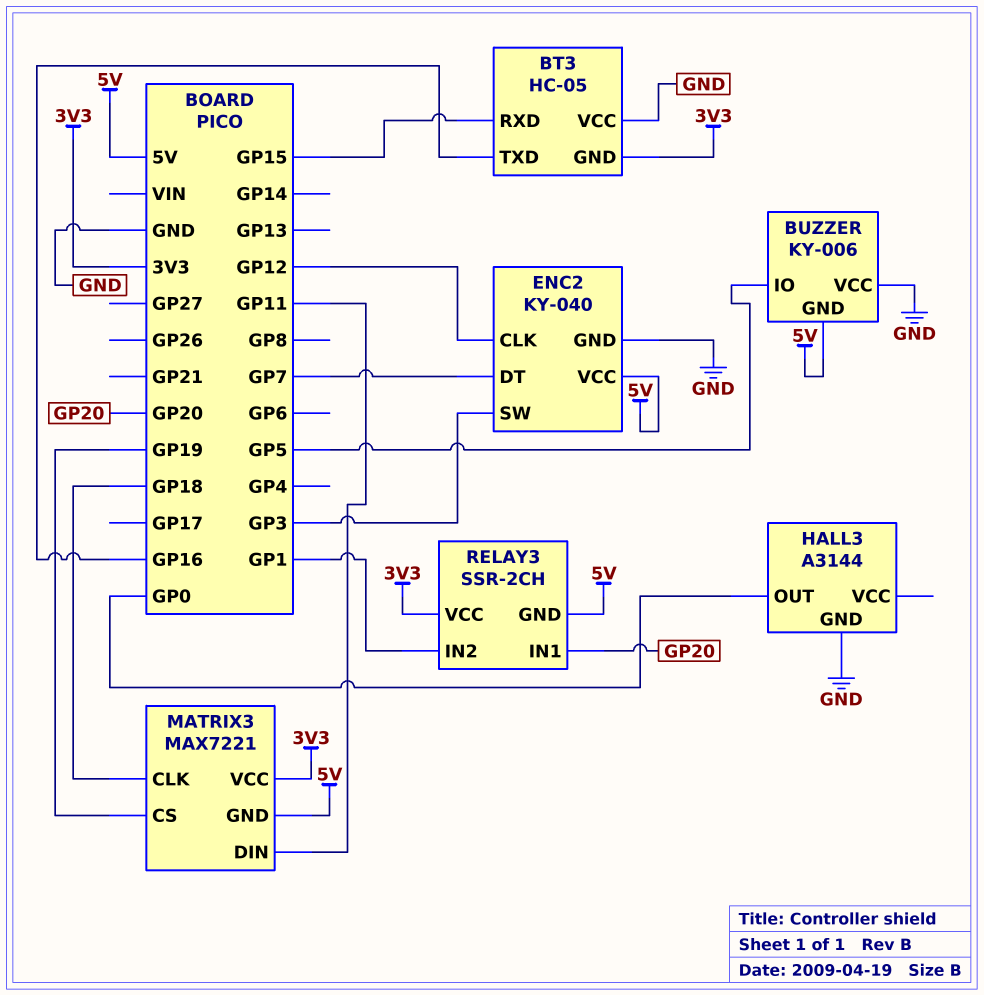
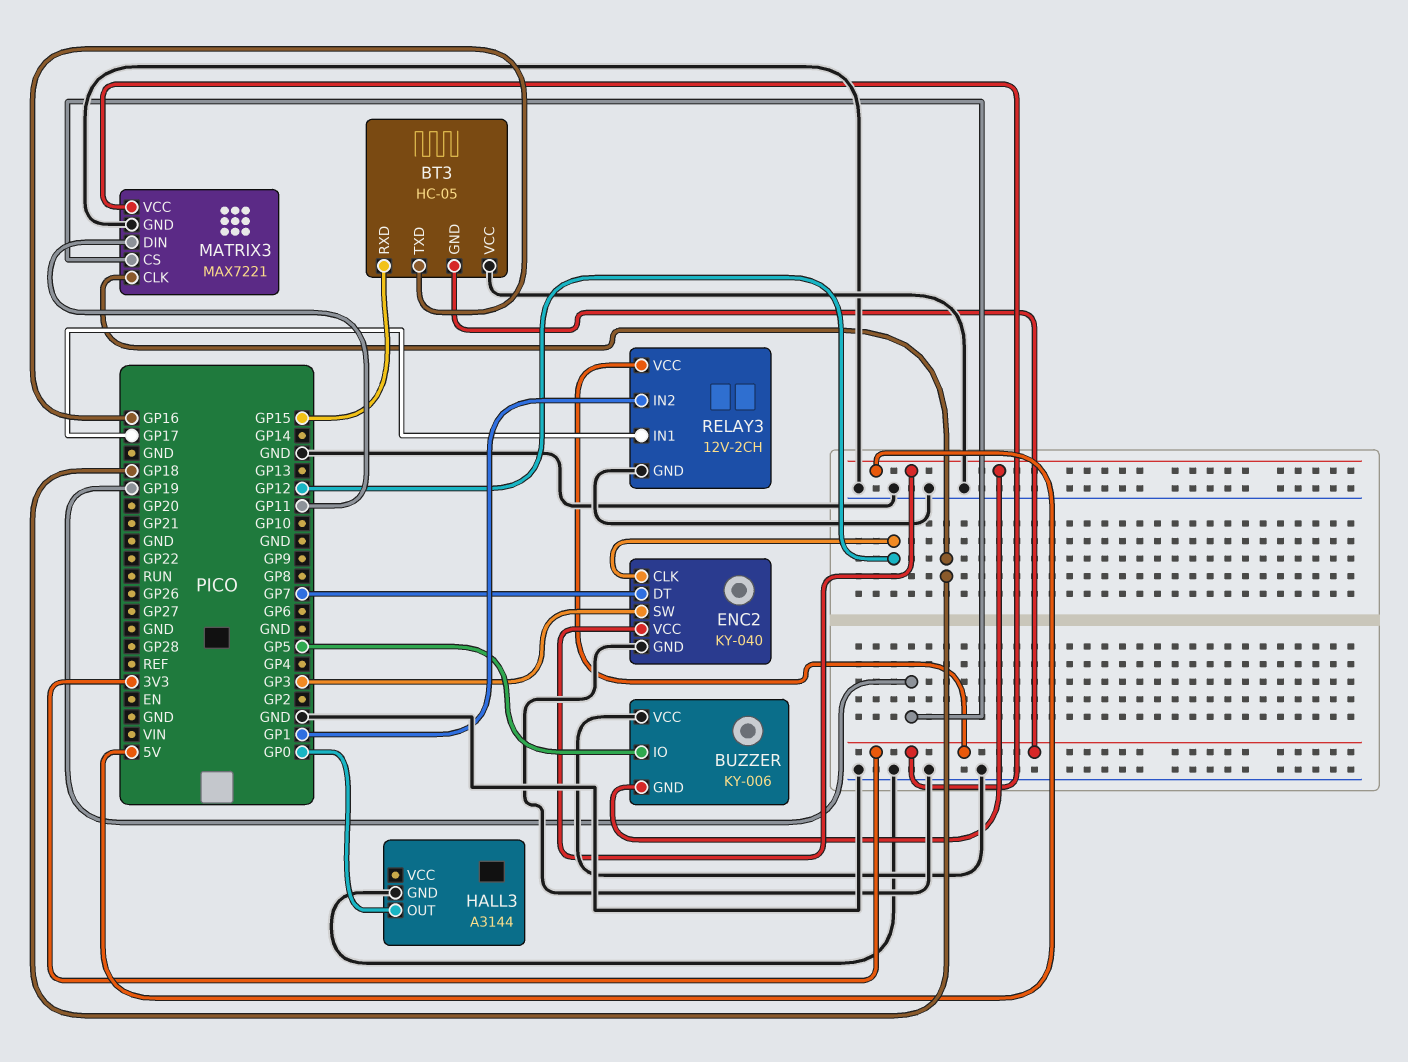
MATRIX3 pin GND: 5V -> GND
RELAY3: SSR-2CH -> 12V-2CH
RELAY3 pin GND: 5V -> GND
RELAY3 pin IN1: GP20 -> GP17

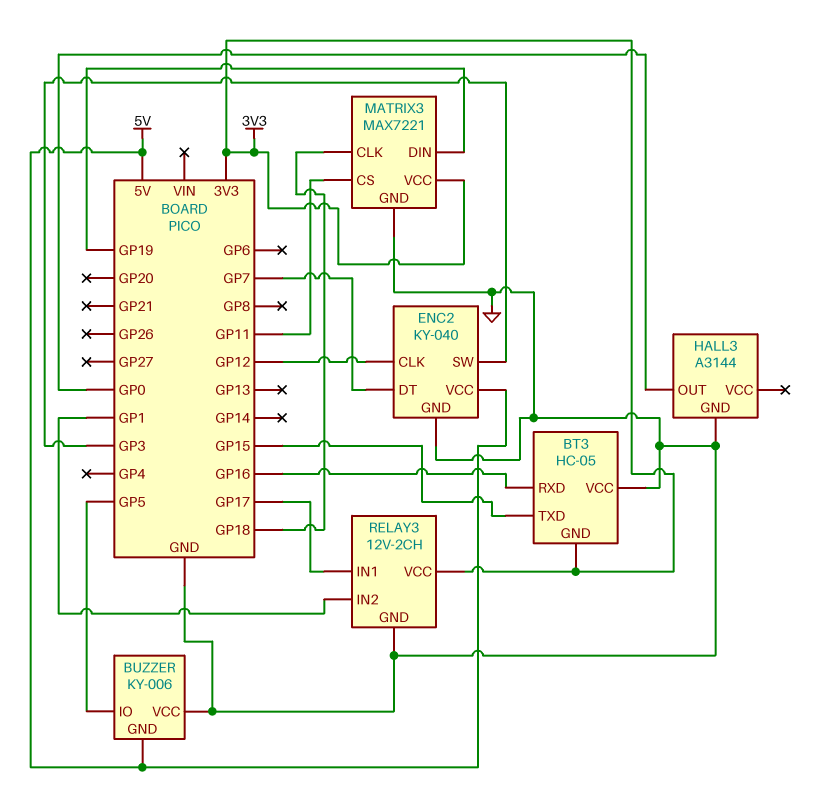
BT3 pin RXD: GP15 -> GP16
BT3 pin TXD: GP16 -> GP15
MATRIX3 pin CS: GP19 -> GP11
MATRIX3 pin DIN: GP11 -> GP19

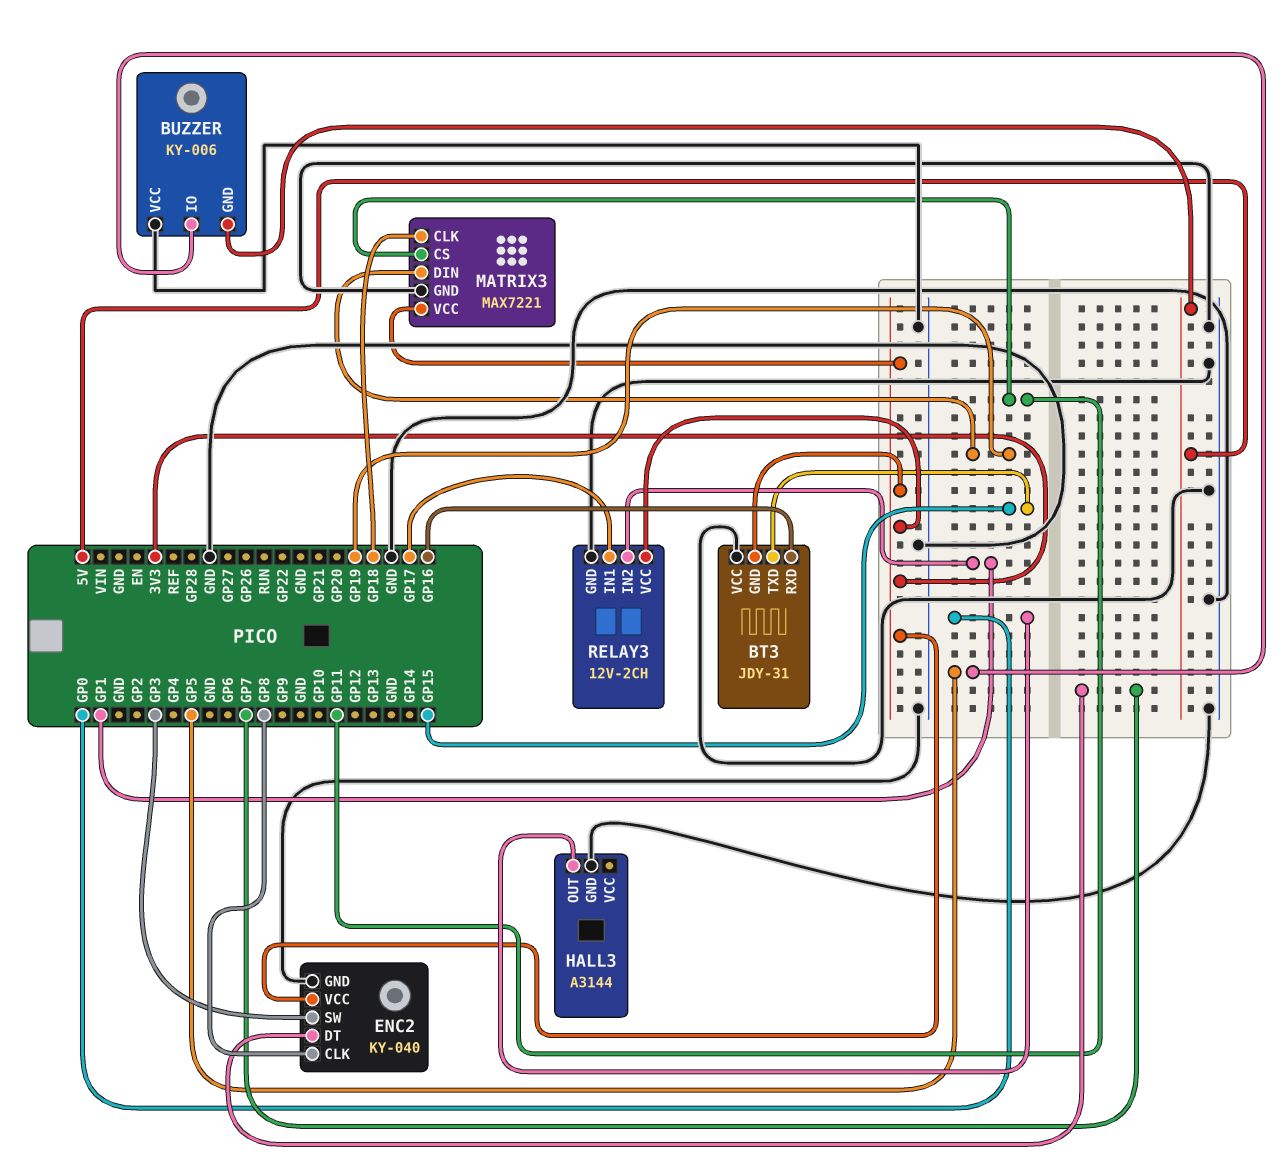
BT3: HC-05 -> JDY-31
ENC2 pin CLK: GP12 -> GP8
ENC2 pin VCC: 5V -> 3V3

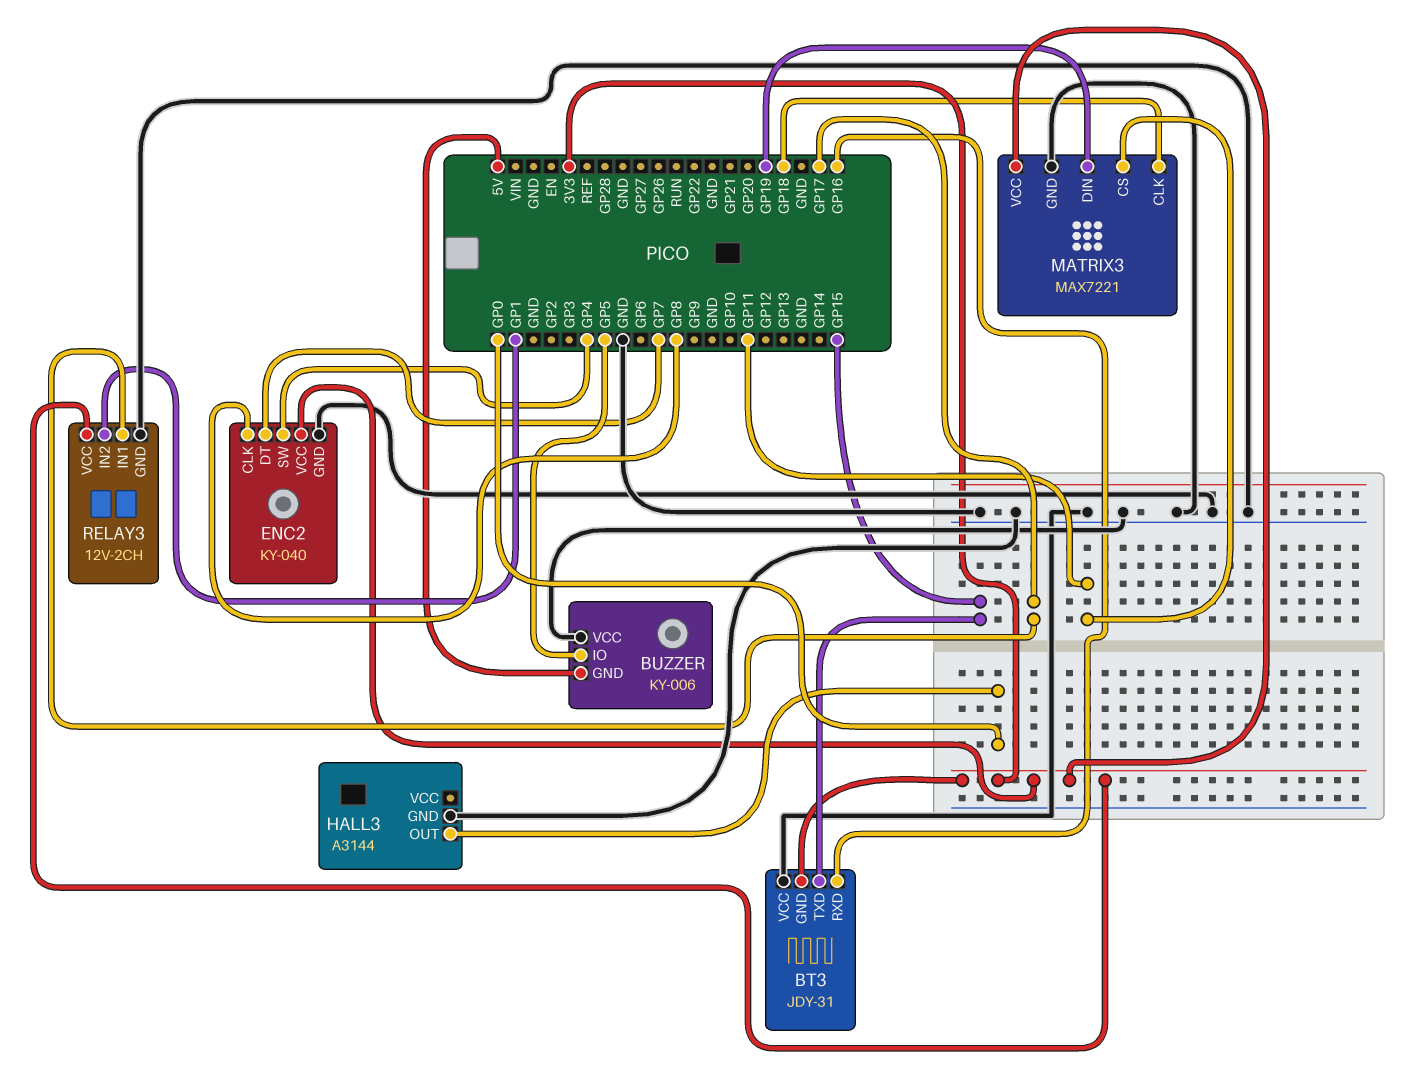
ENC2 pin SW: GP3 -> GP4

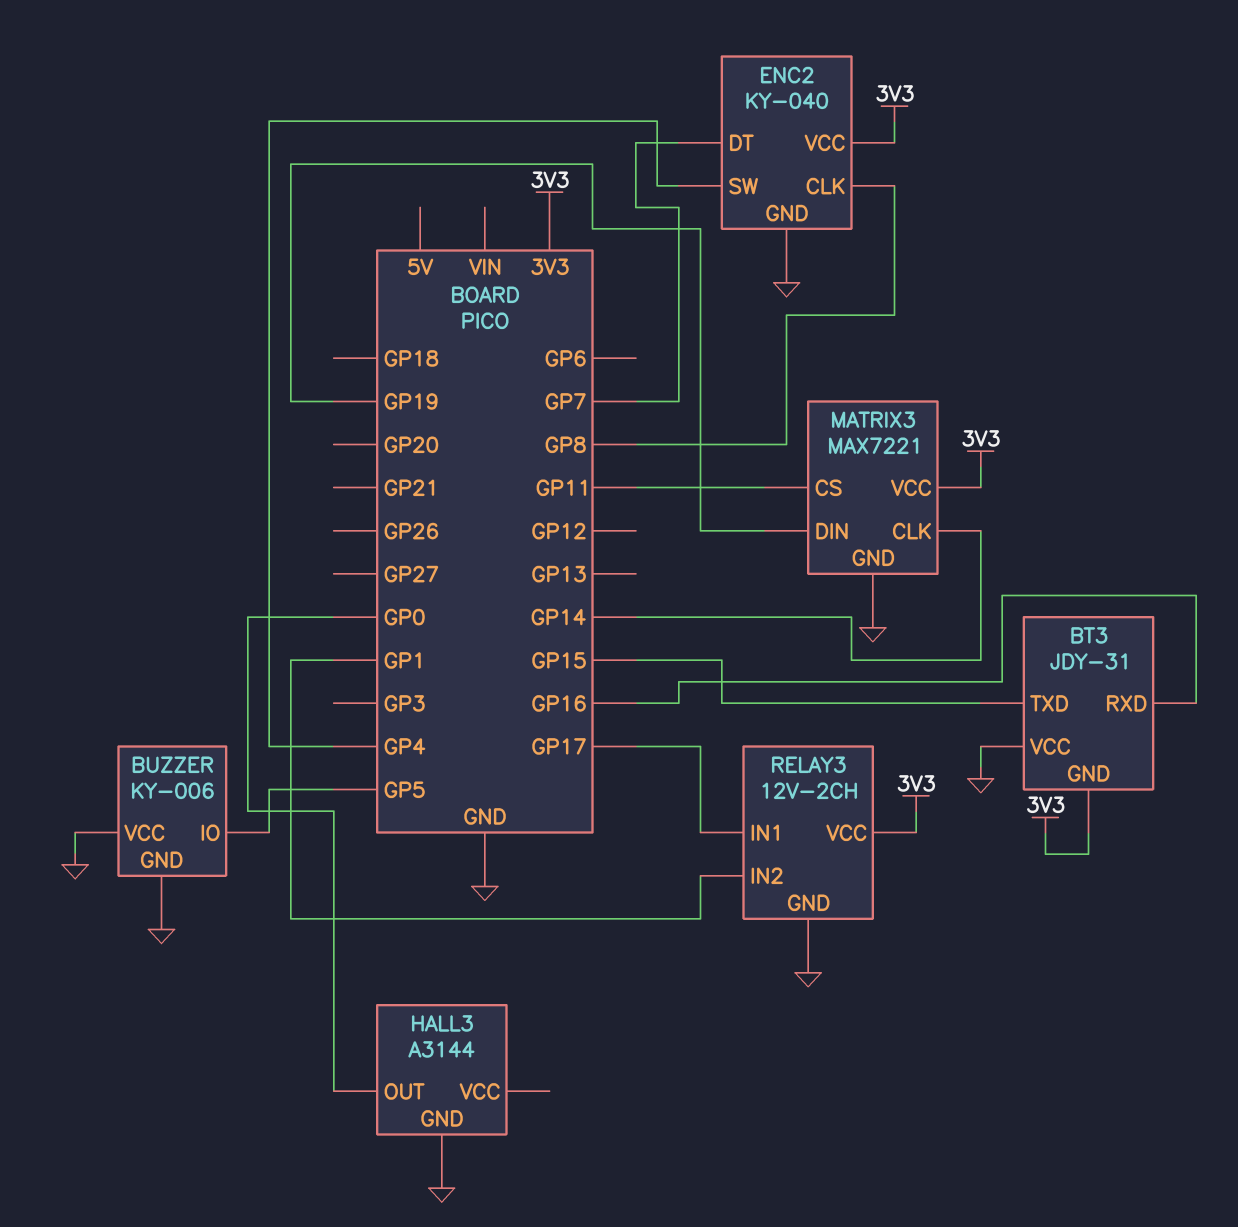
BUZZER pin GND: 5V -> GND
MATRIX3 pin CLK: GP18 -> GP14

